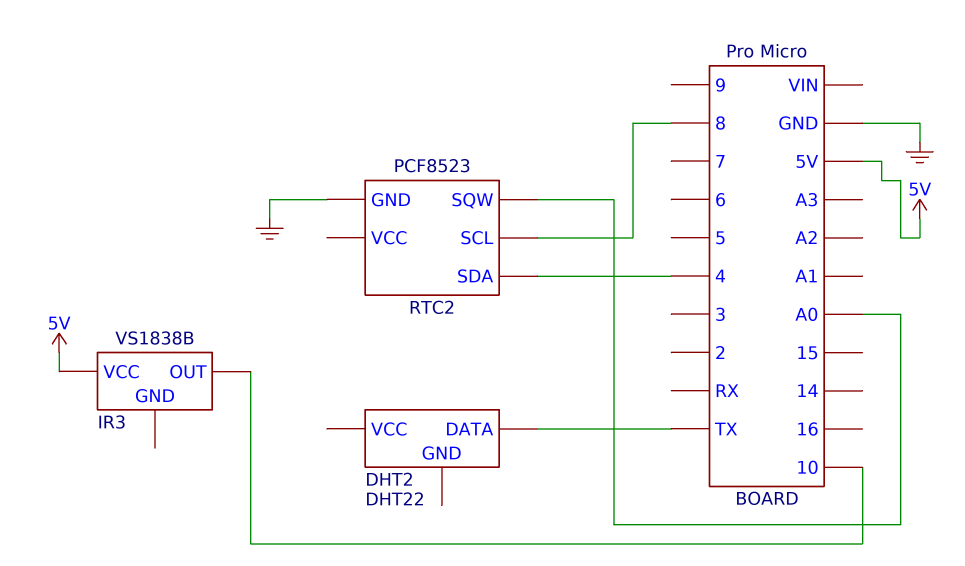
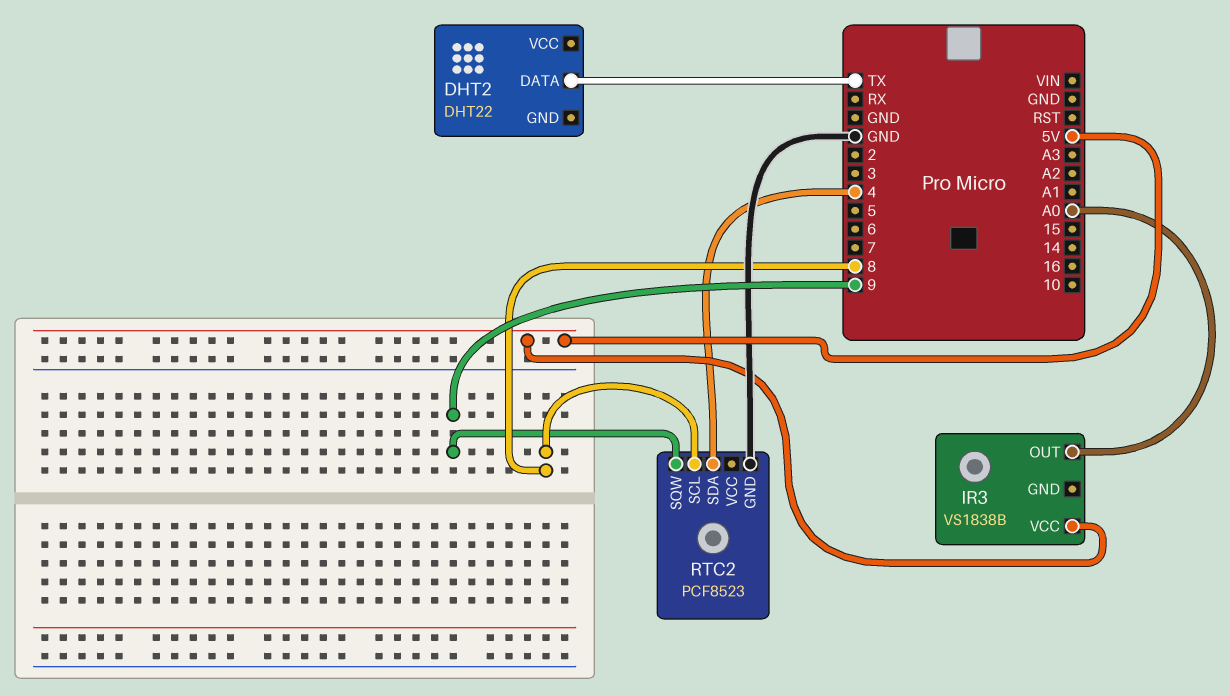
IR3 pin OUT: 10 -> A0
RTC2 pin SQW: A0 -> 9

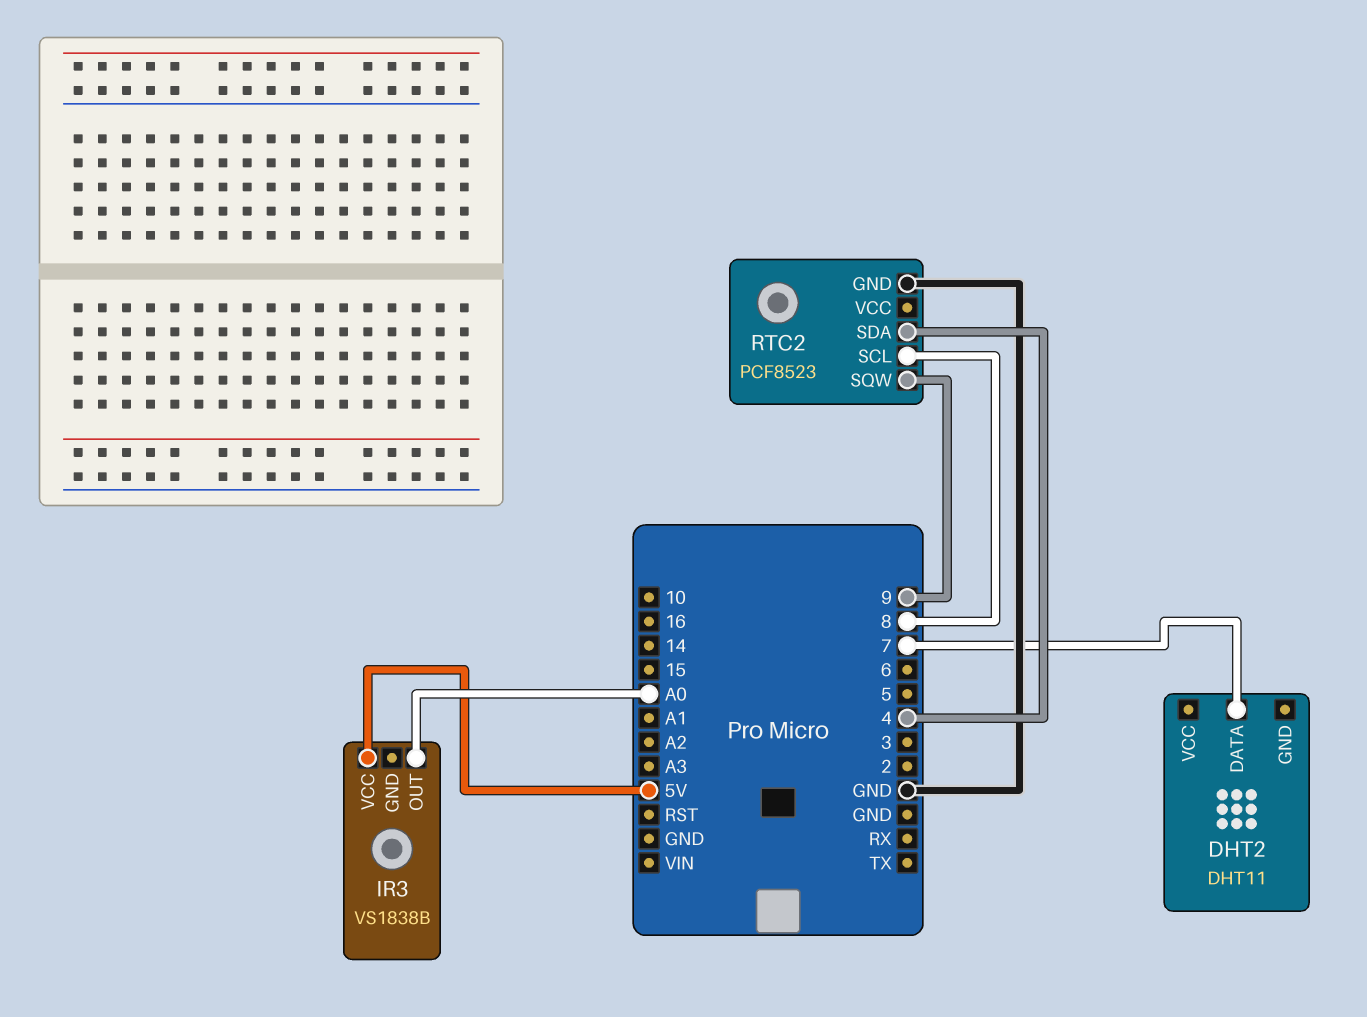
DHT2: DHT22 -> DHT11
DHT2 pin DATA: TX -> 7

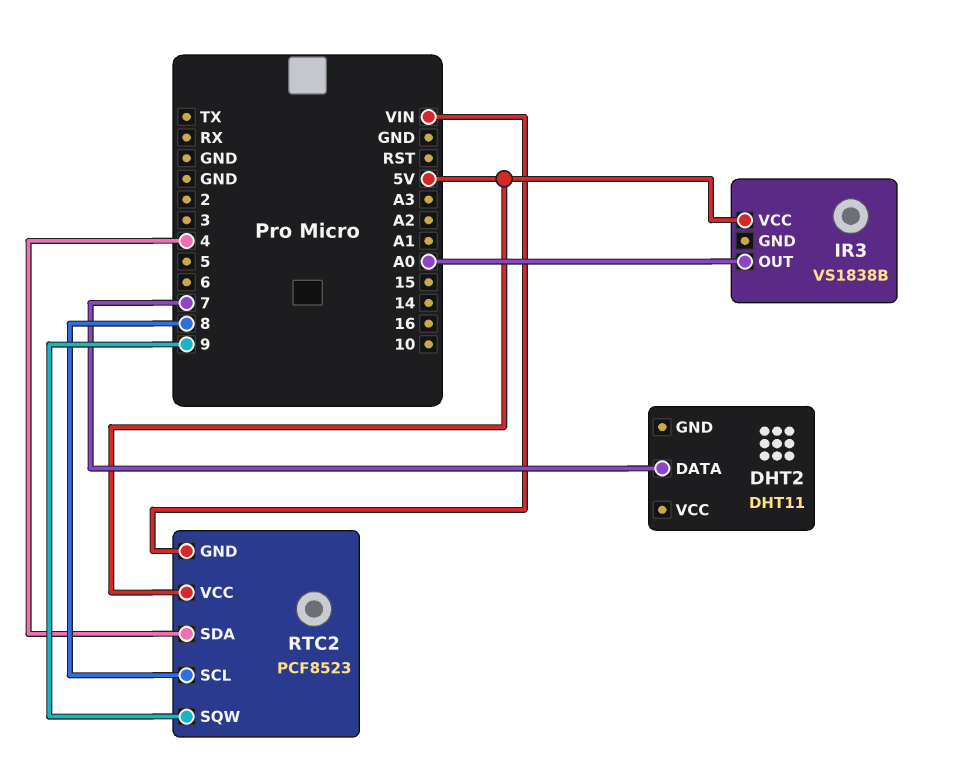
RTC2 pin GND: GND -> VIN
RTC2 pin VCC: none -> 5V

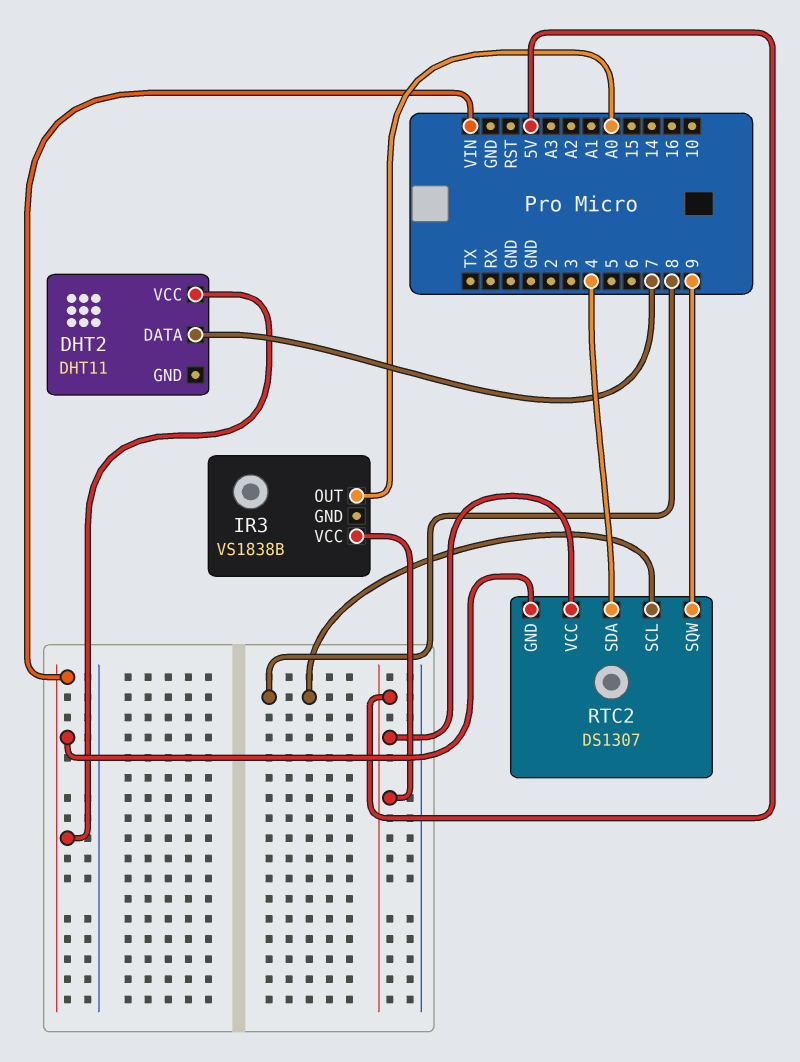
DHT2 pin VCC: none -> VIN
RTC2: PCF8523 -> DS1307

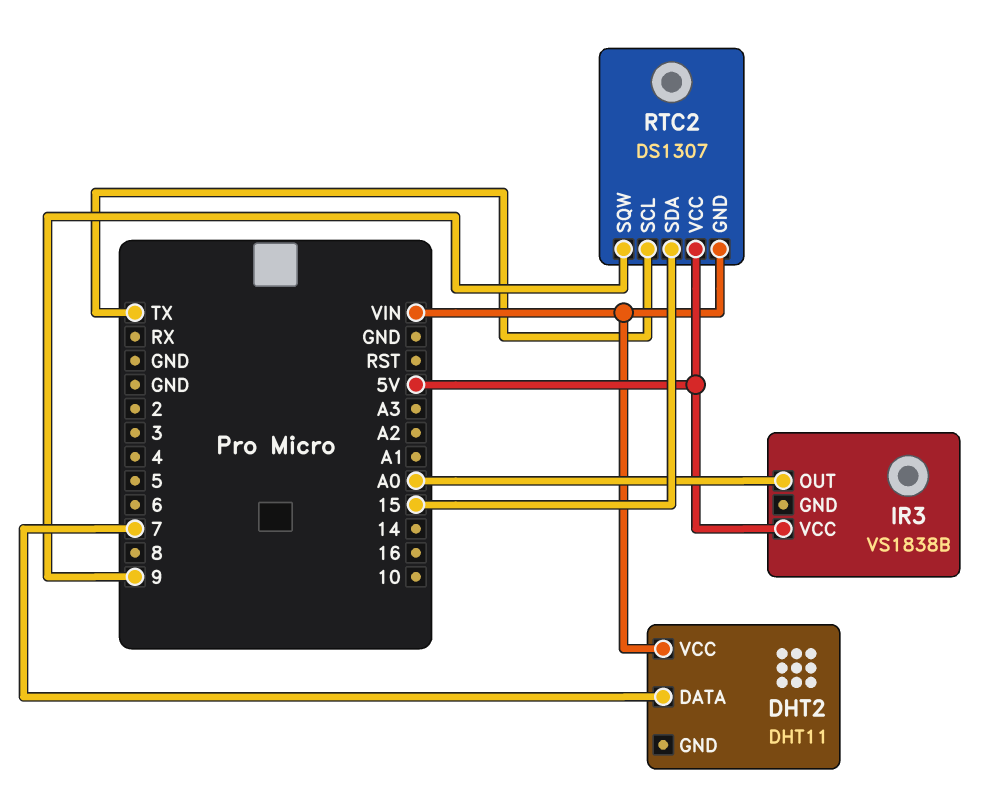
RTC2 pin SCL: 8 -> TX
RTC2 pin SDA: 4 -> 15

